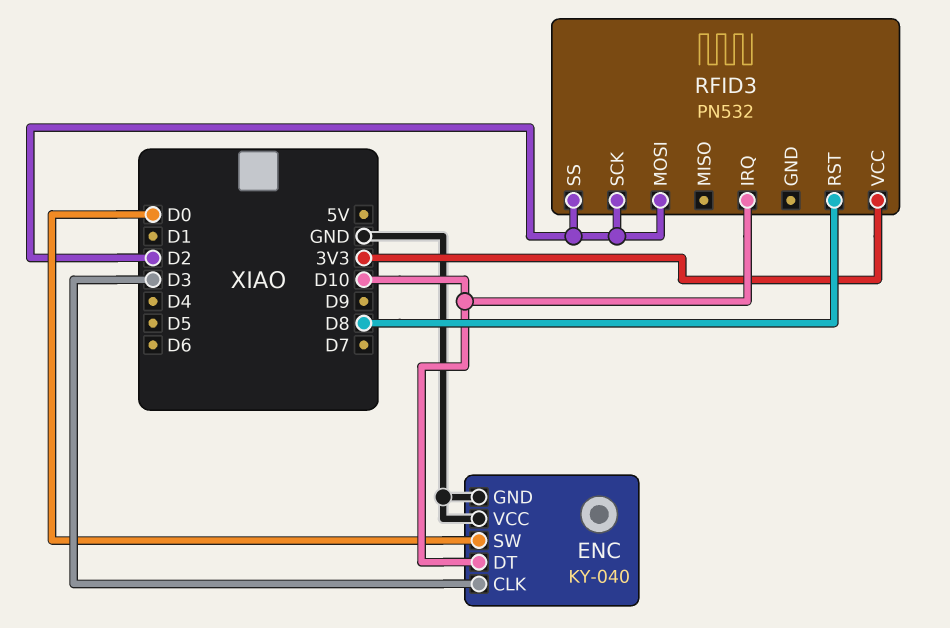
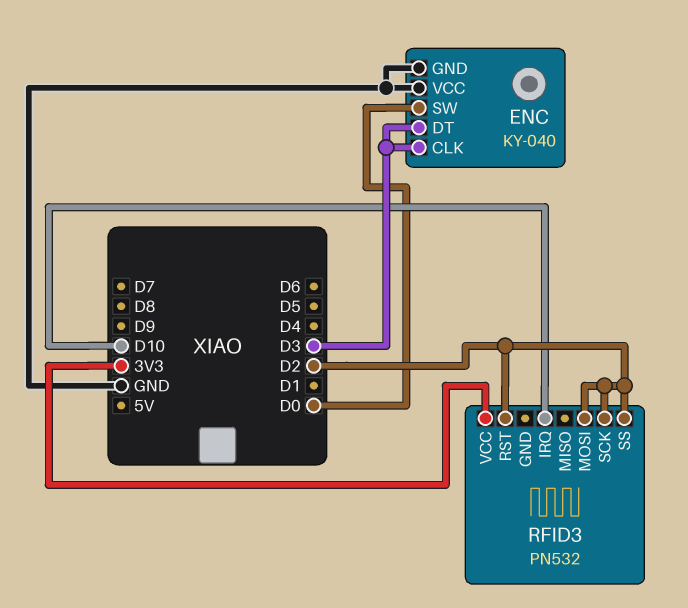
ENC pin DT: D10 -> D3
RFID3 pin RST: D8 -> D2

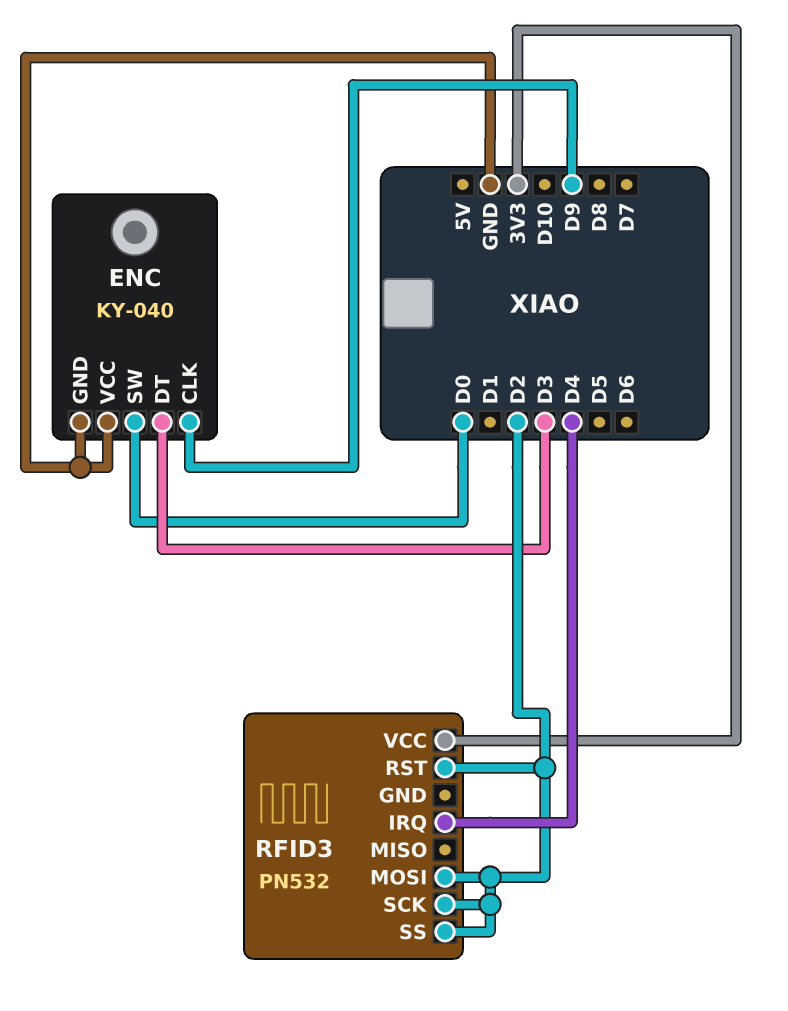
ENC pin CLK: D3 -> D9
RFID3 pin IRQ: D10 -> D4

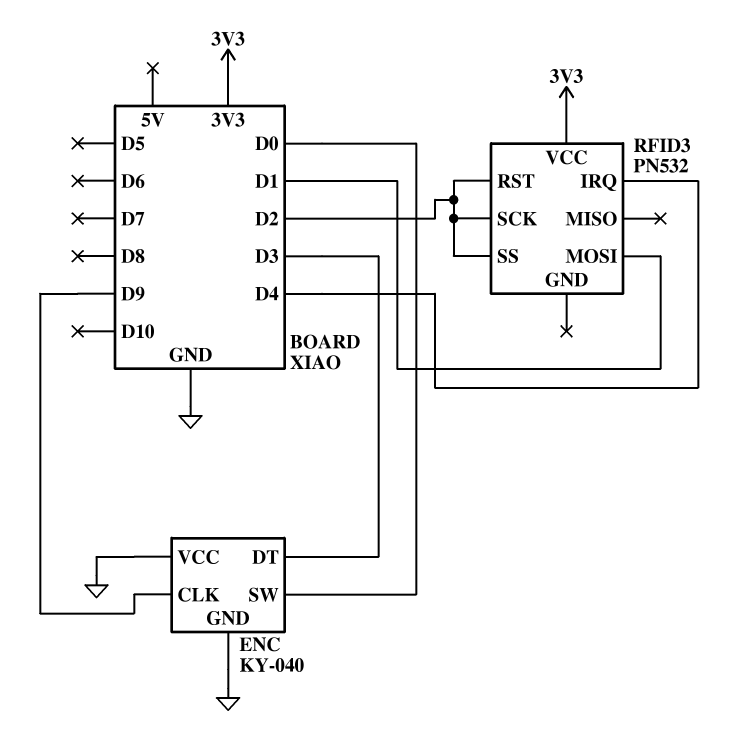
RFID3 pin MOSI: D2 -> D1

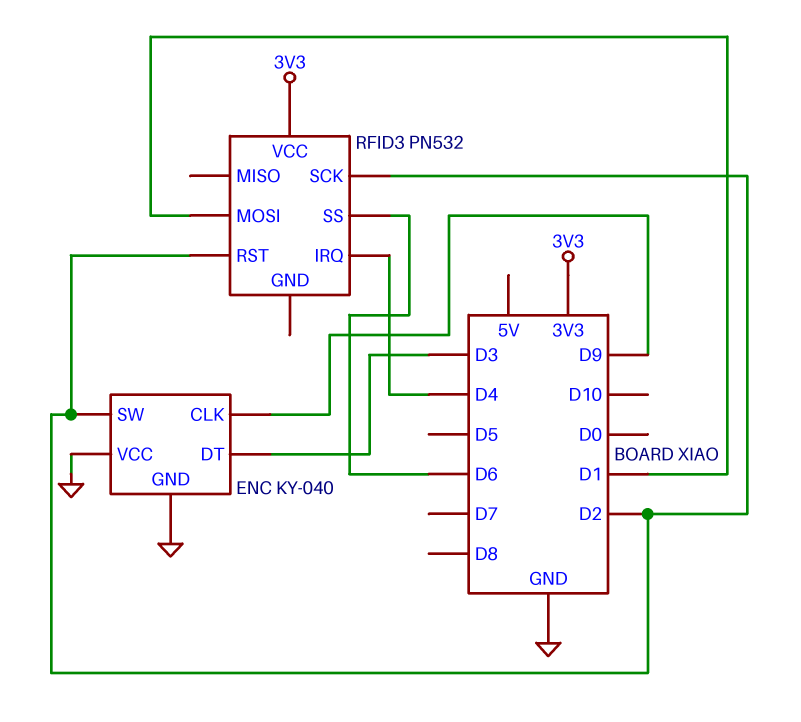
ENC pin SW: D0 -> D2
RFID3 pin SS: D2 -> D6

